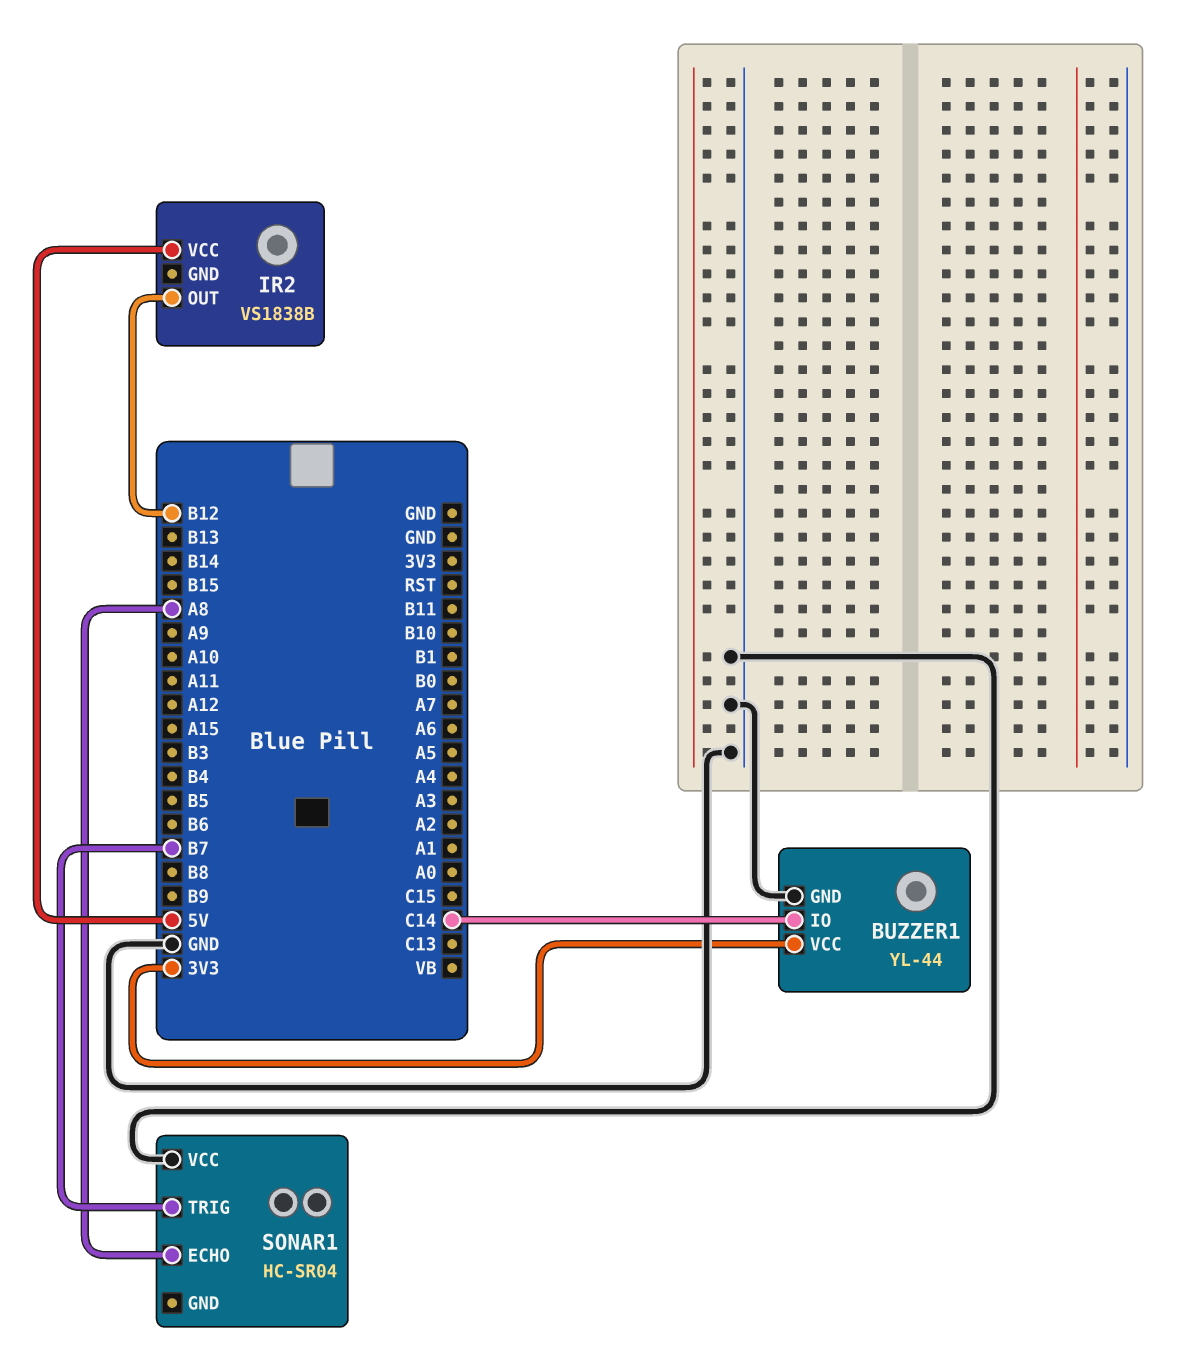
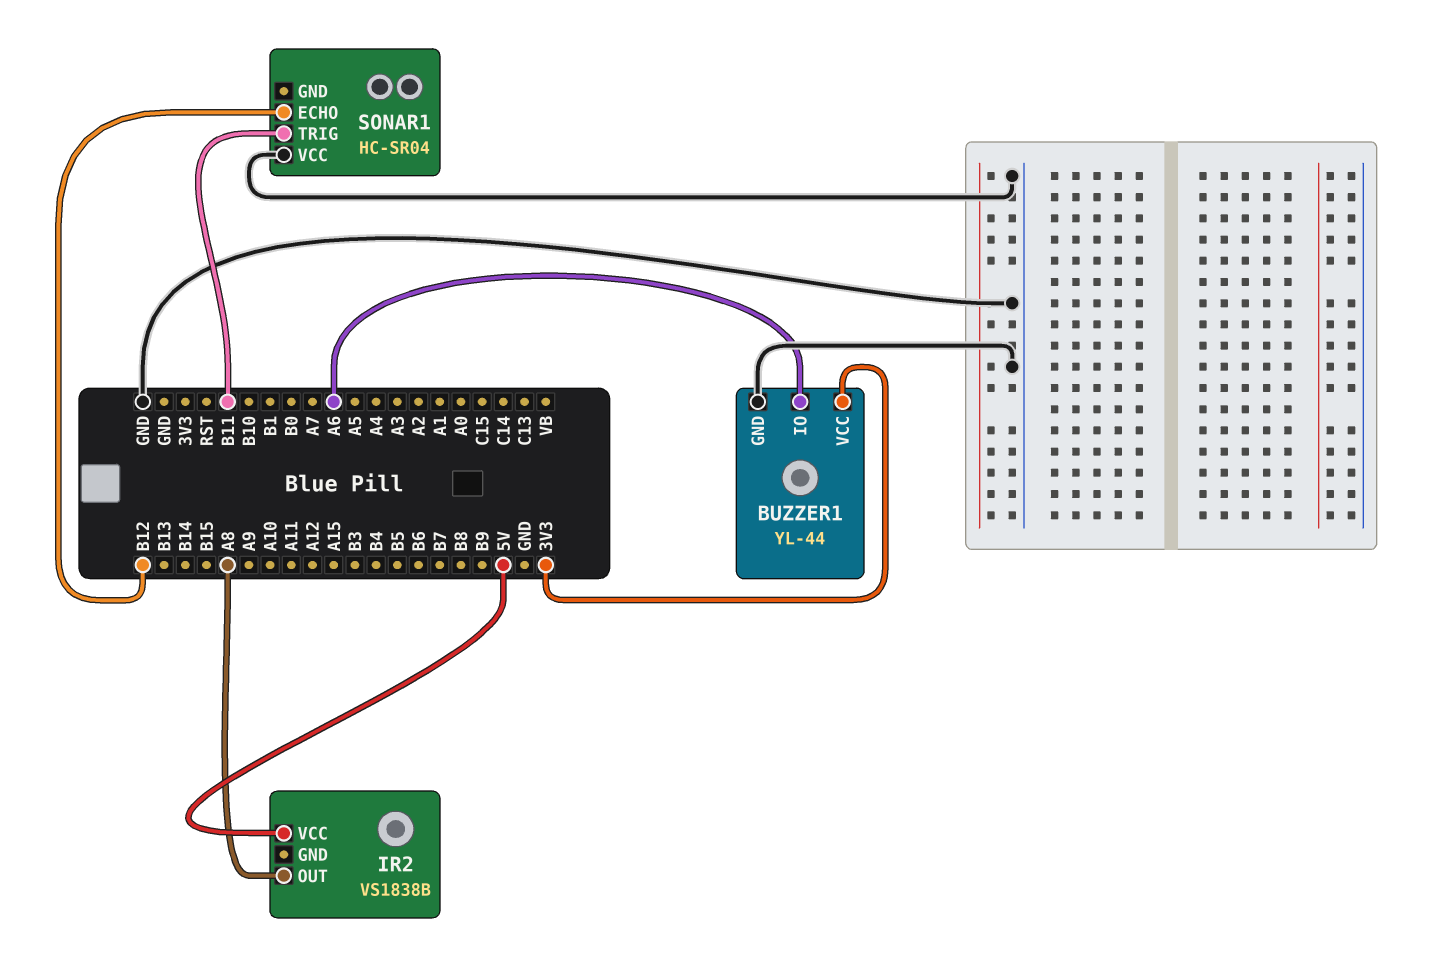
BUZZER1 pin IO: C14 -> A6
IR2 pin OUT: B12 -> A8
SONAR1 pin ECHO: A8 -> B12
SONAR1 pin TRIG: B7 -> B11

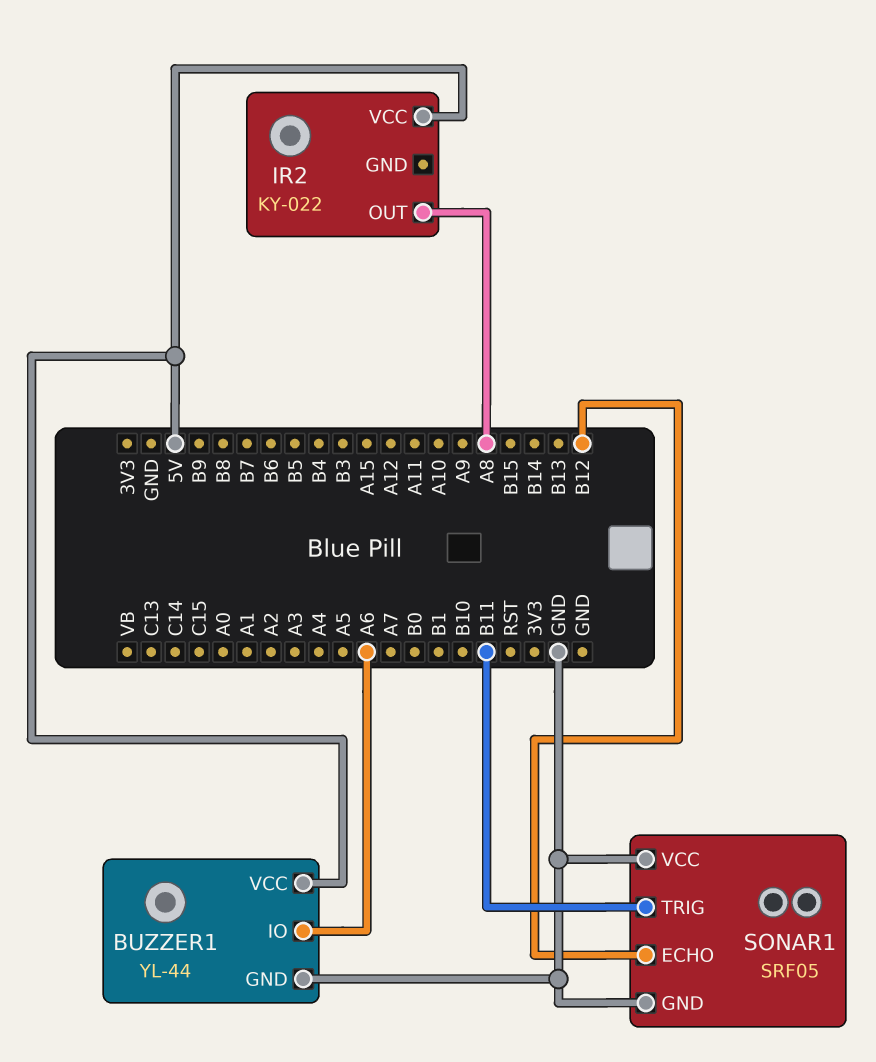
BUZZER1 pin VCC: 3V3 -> 5V
IR2: VS1838B -> KY-022
SONAR1: HC-SR04 -> SRF05
SONAR1 pin GND: none -> GND

